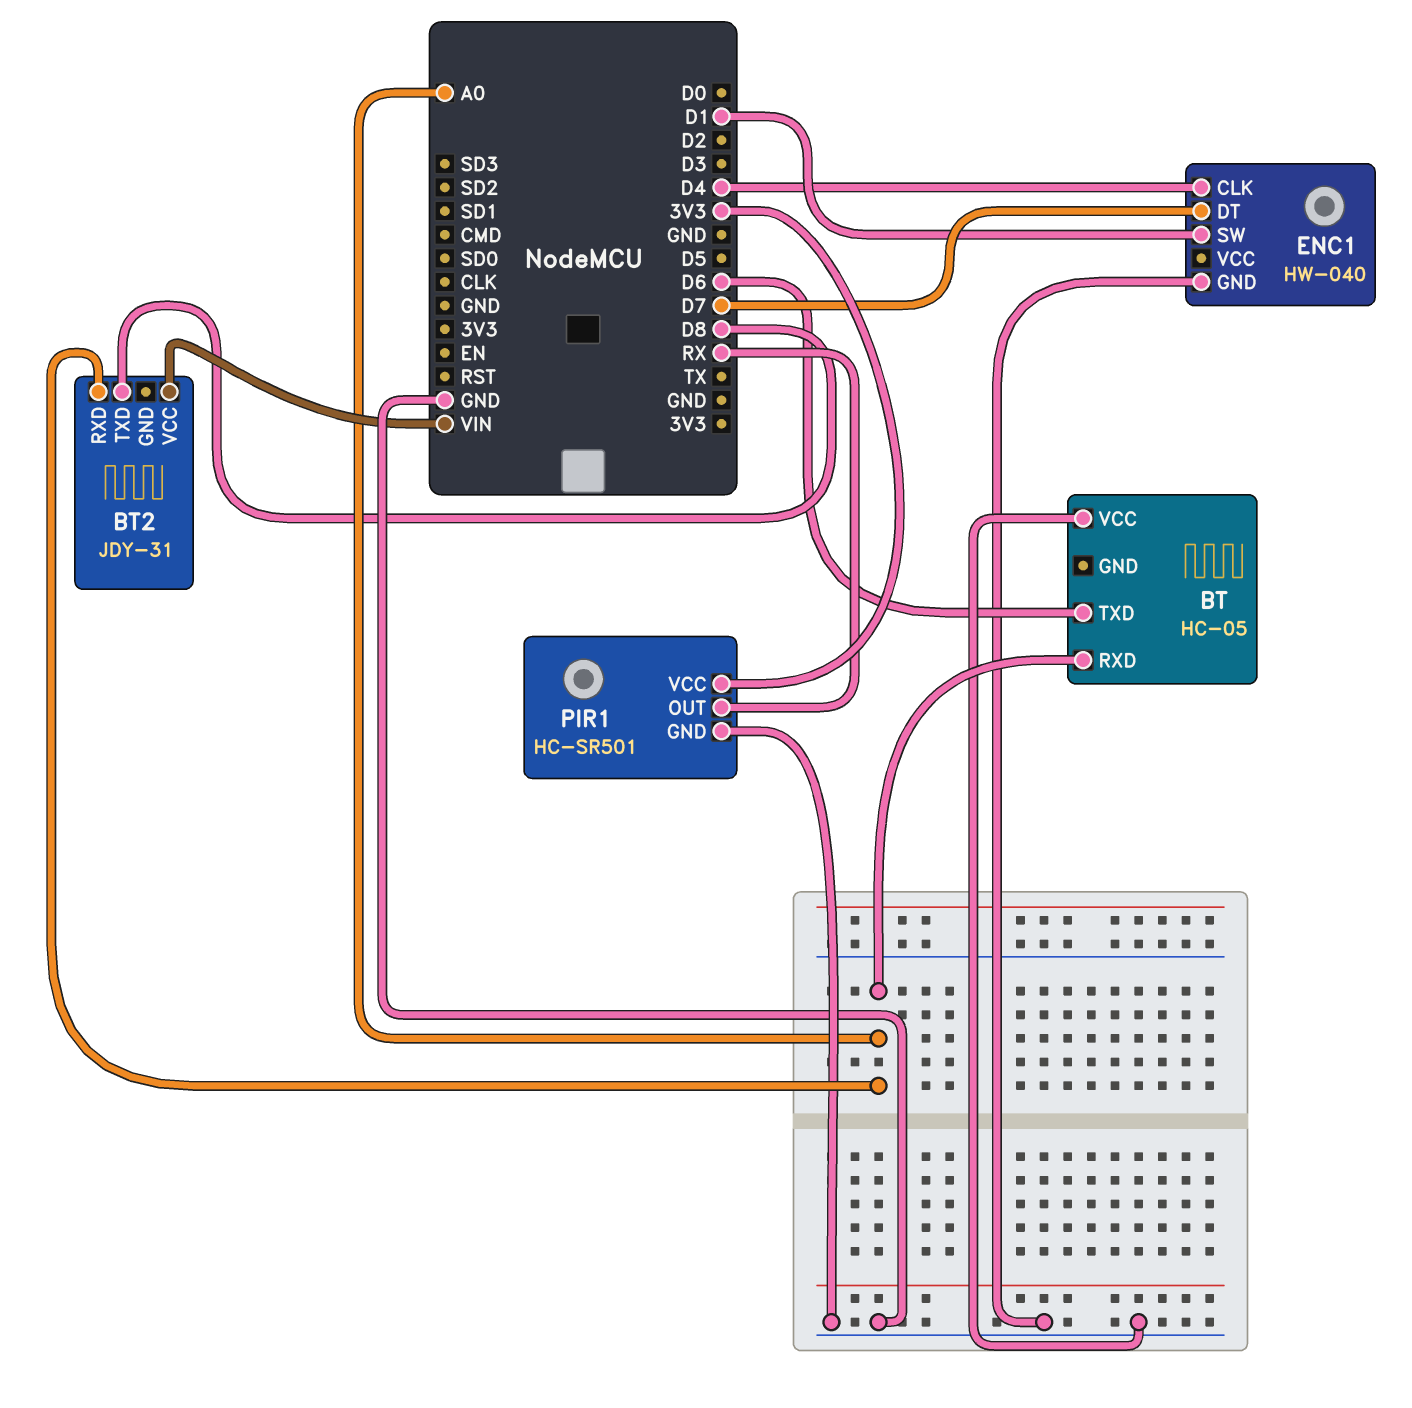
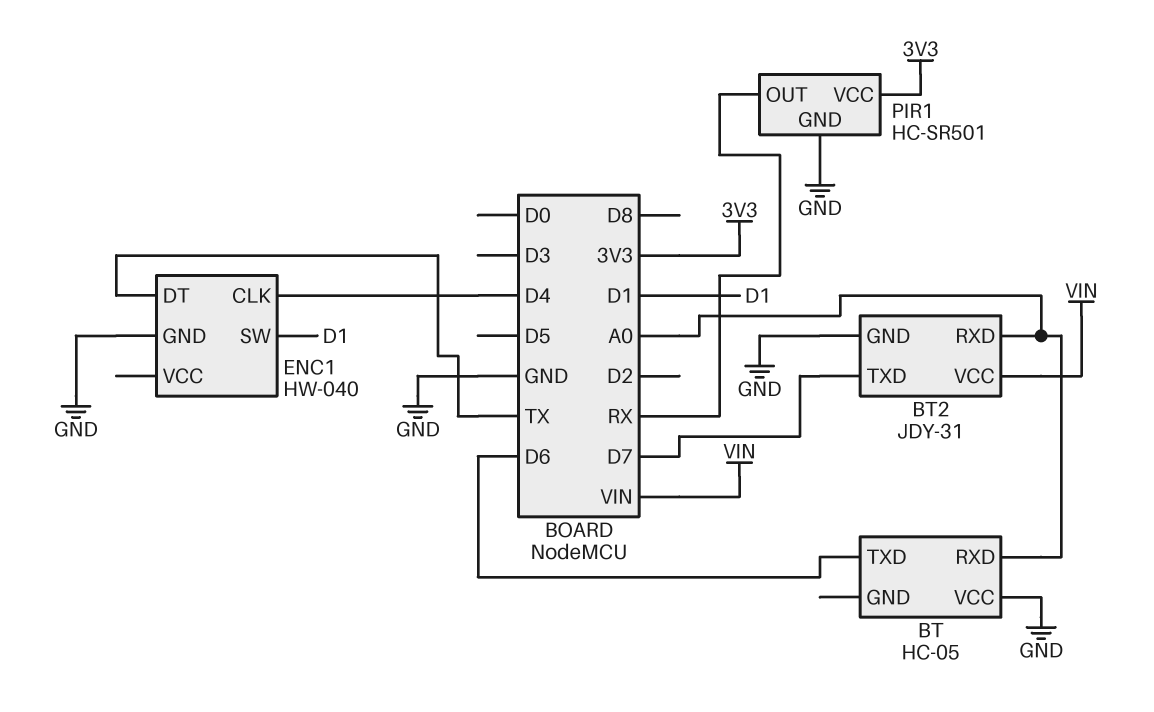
BT2 pin GND: none -> GND
BT2 pin TXD: D8 -> D7
ENC1 pin DT: D7 -> TX

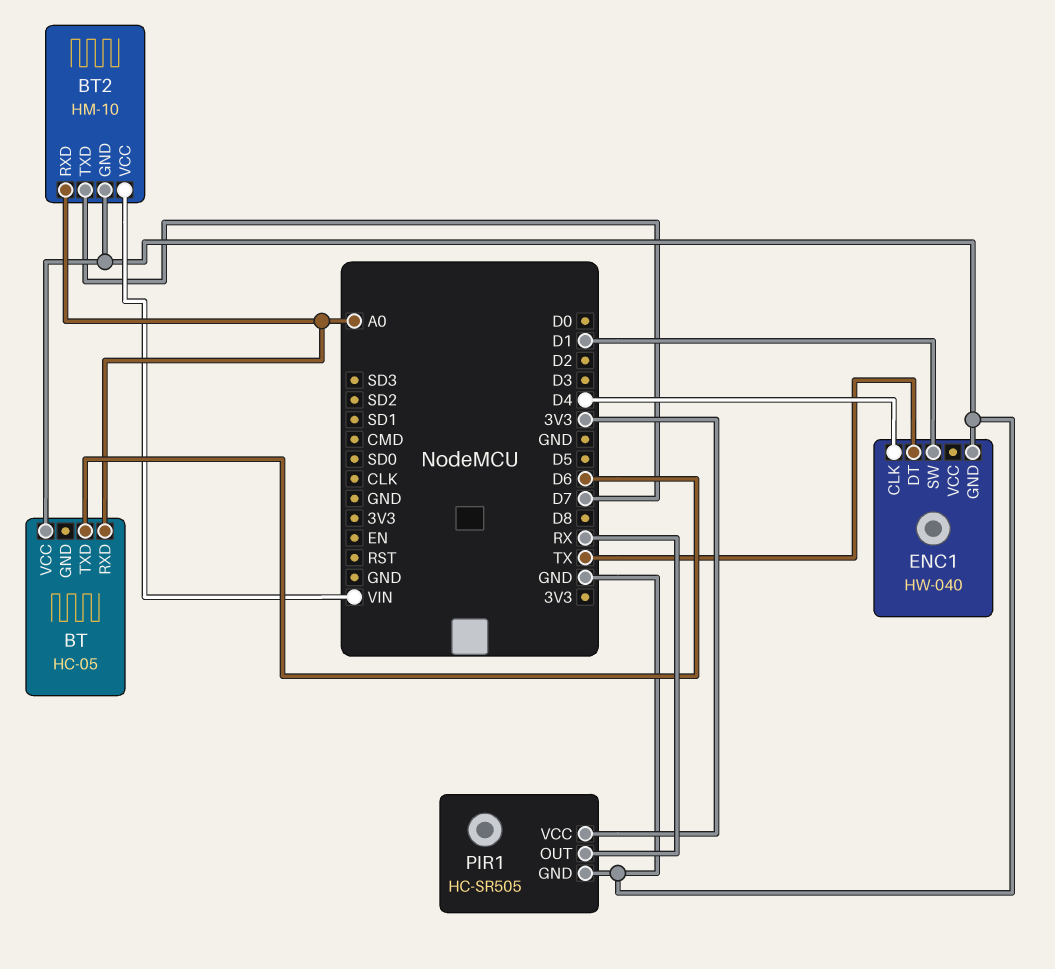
BT2: JDY-31 -> HM-10
PIR1: HC-SR501 -> HC-SR505

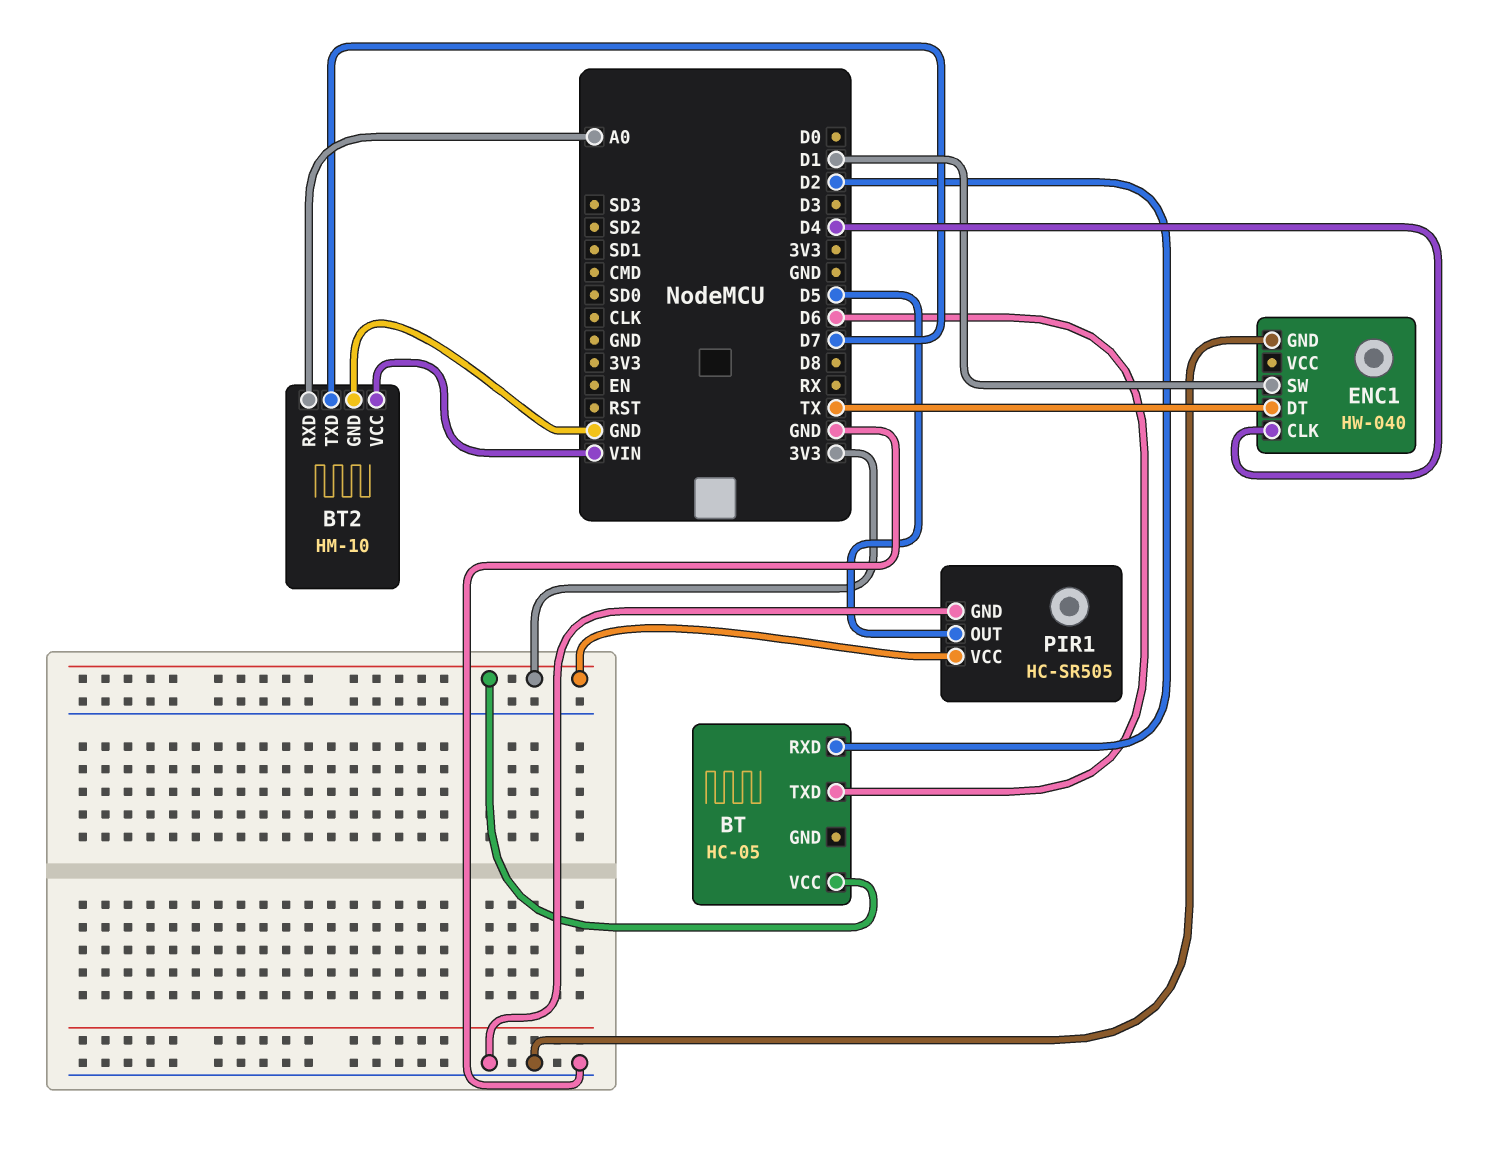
BT pin RXD: A0 -> D2
BT pin VCC: GND -> 3V3
PIR1 pin OUT: RX -> D5

